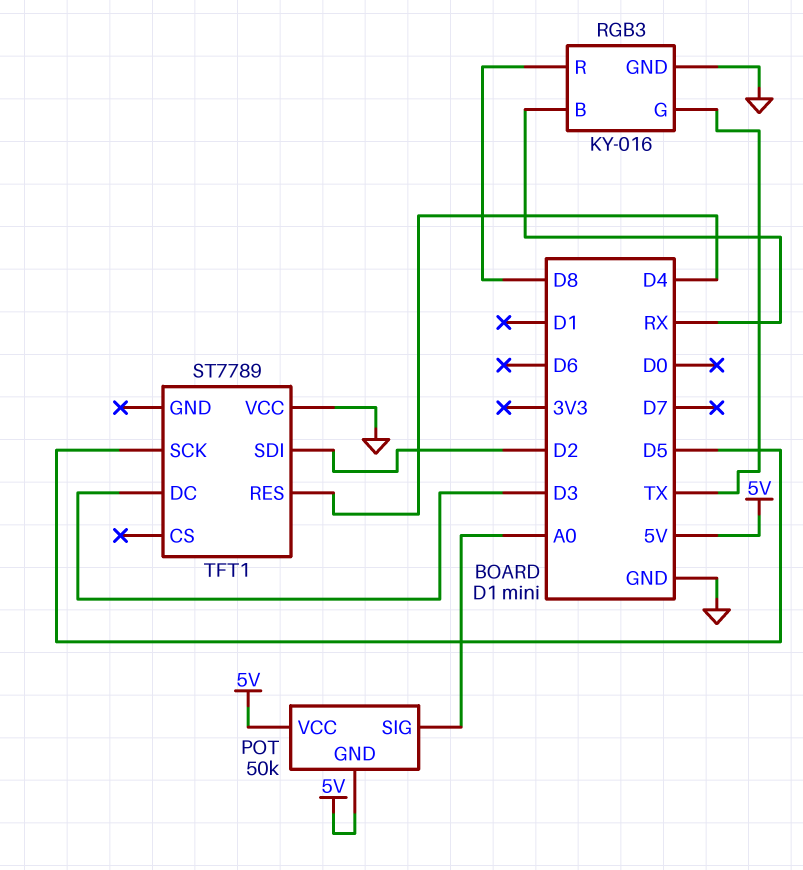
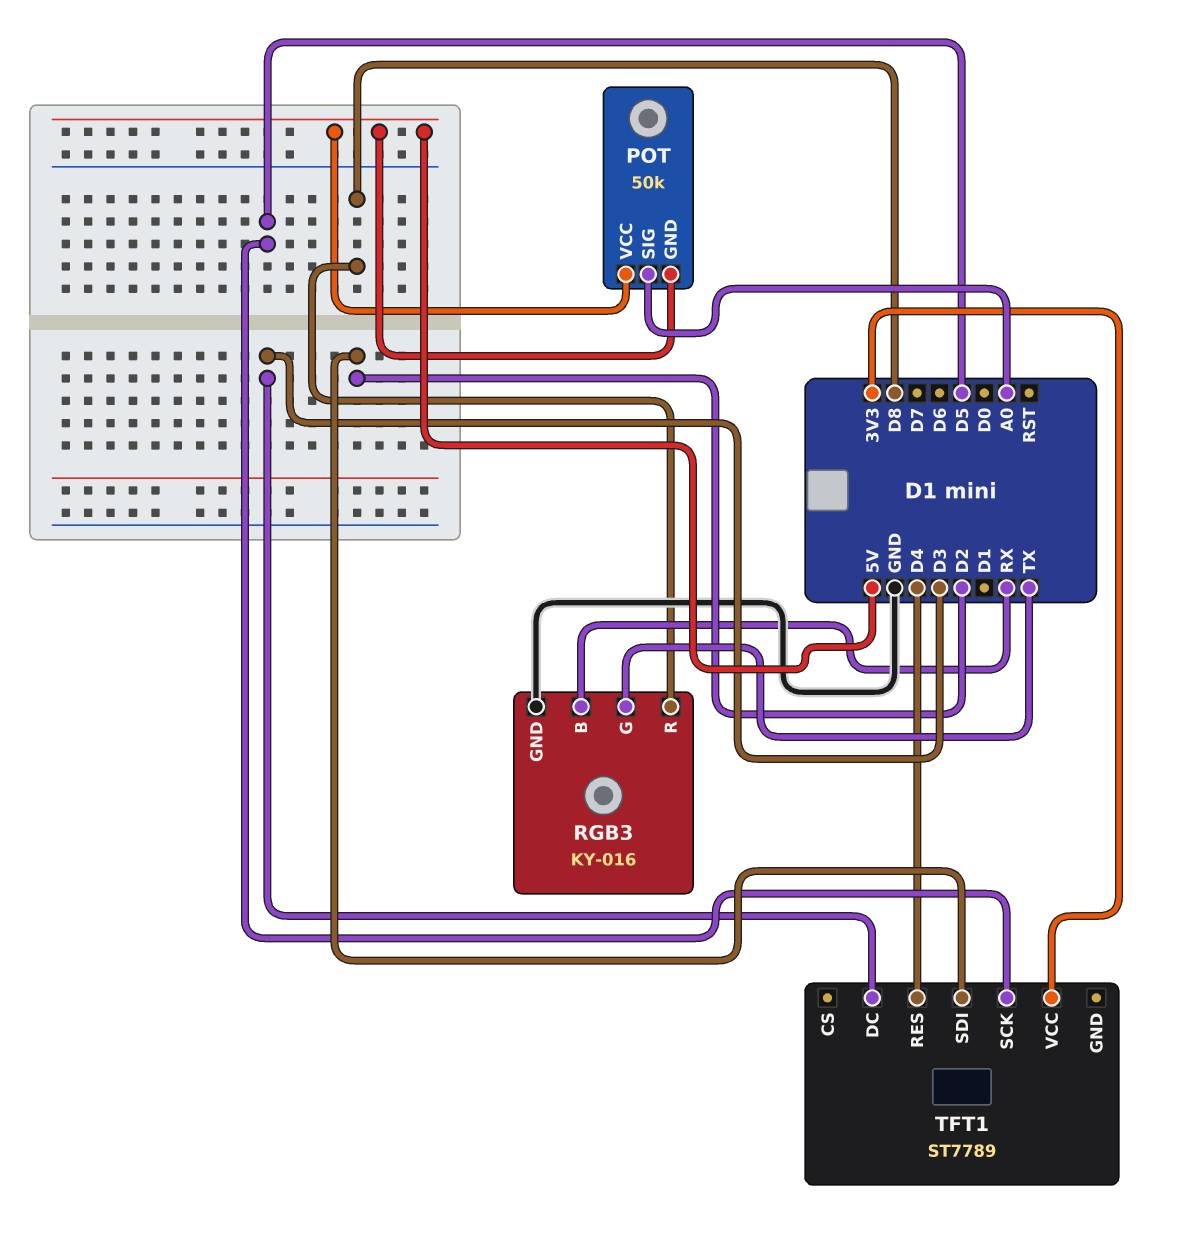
TFT1 pin VCC: GND -> 3V3

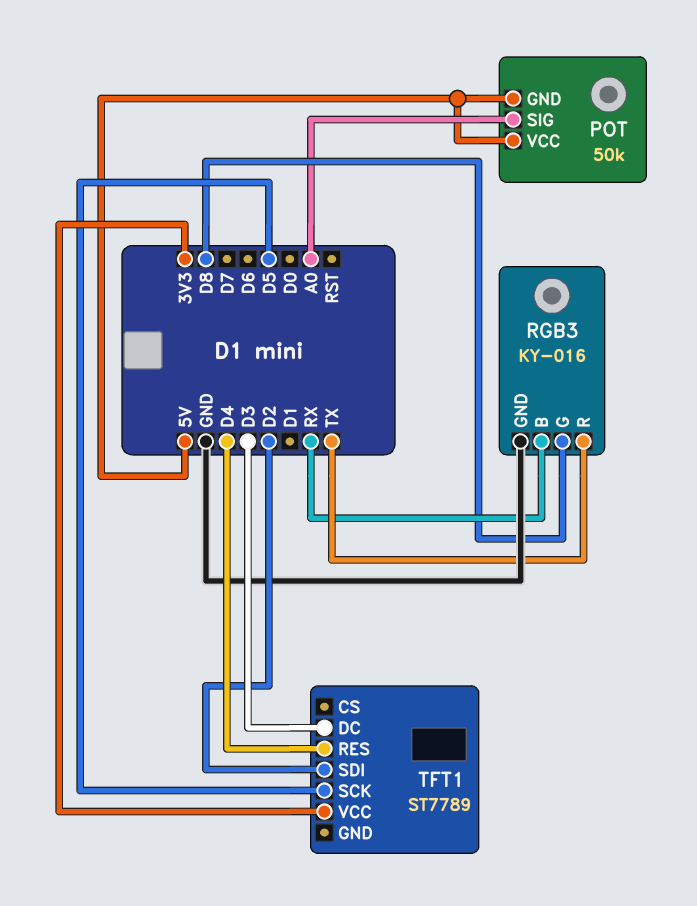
RGB3 pin G: TX -> D8
RGB3 pin R: D8 -> TX

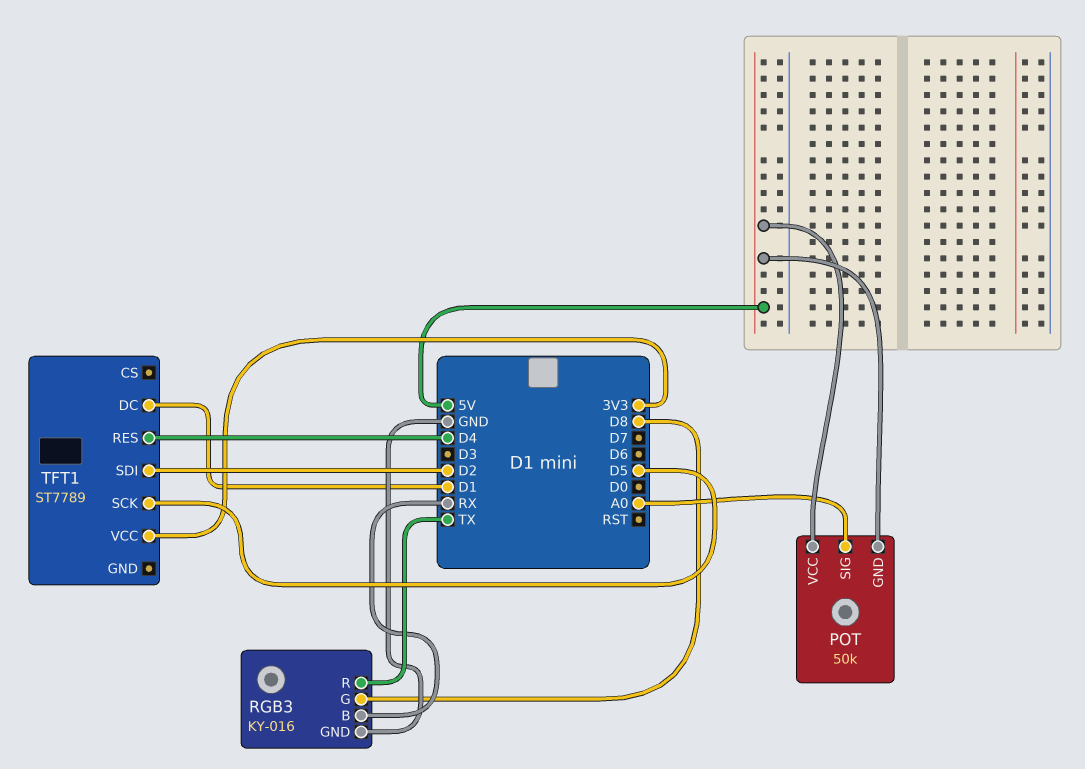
TFT1 pin DC: D3 -> D1

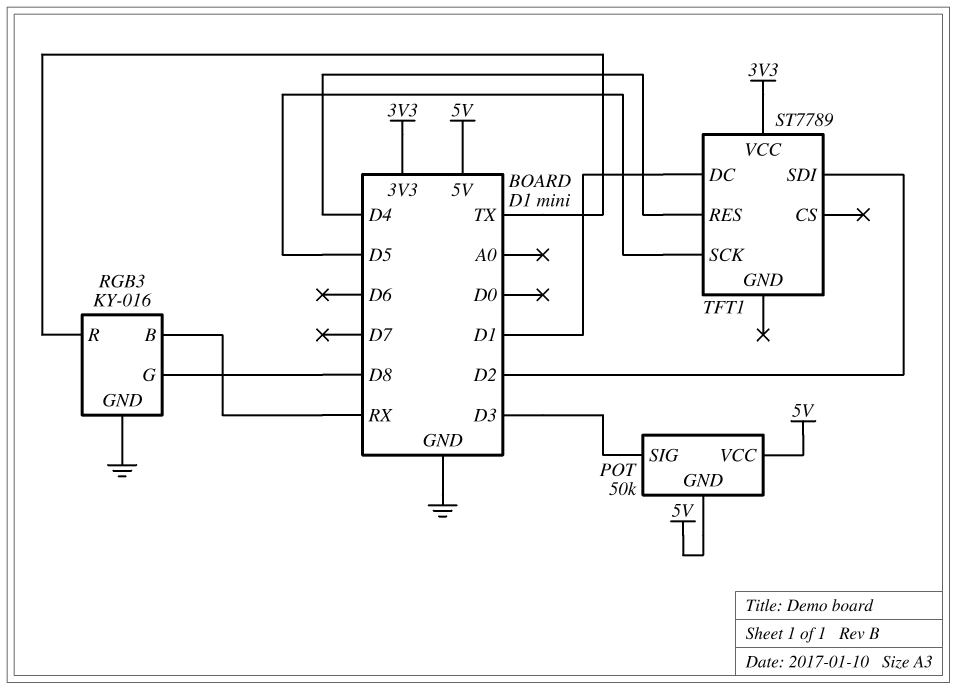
POT pin SIG: A0 -> D3

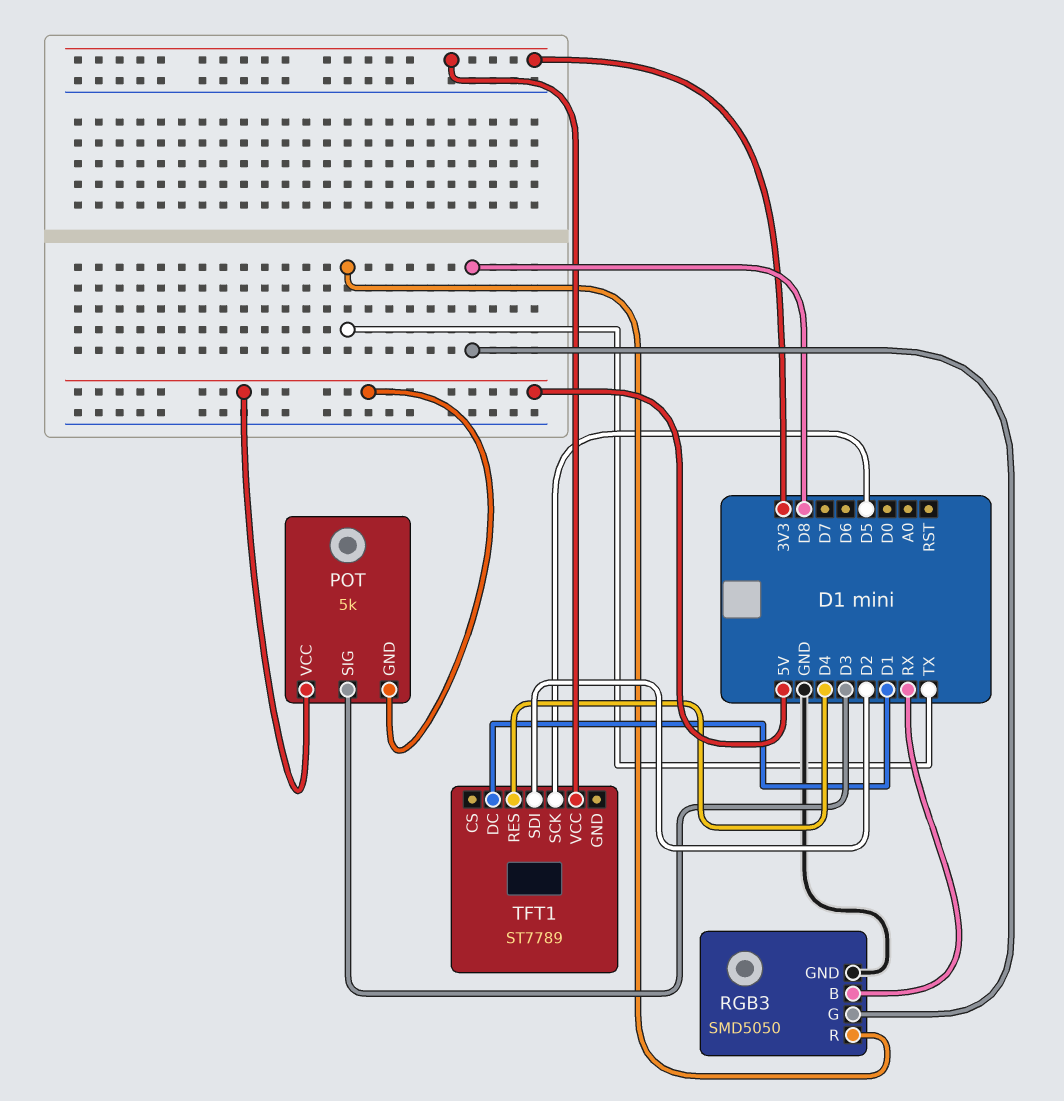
POT: 50k -> 5k
RGB3: KY-016 -> SMD5050

